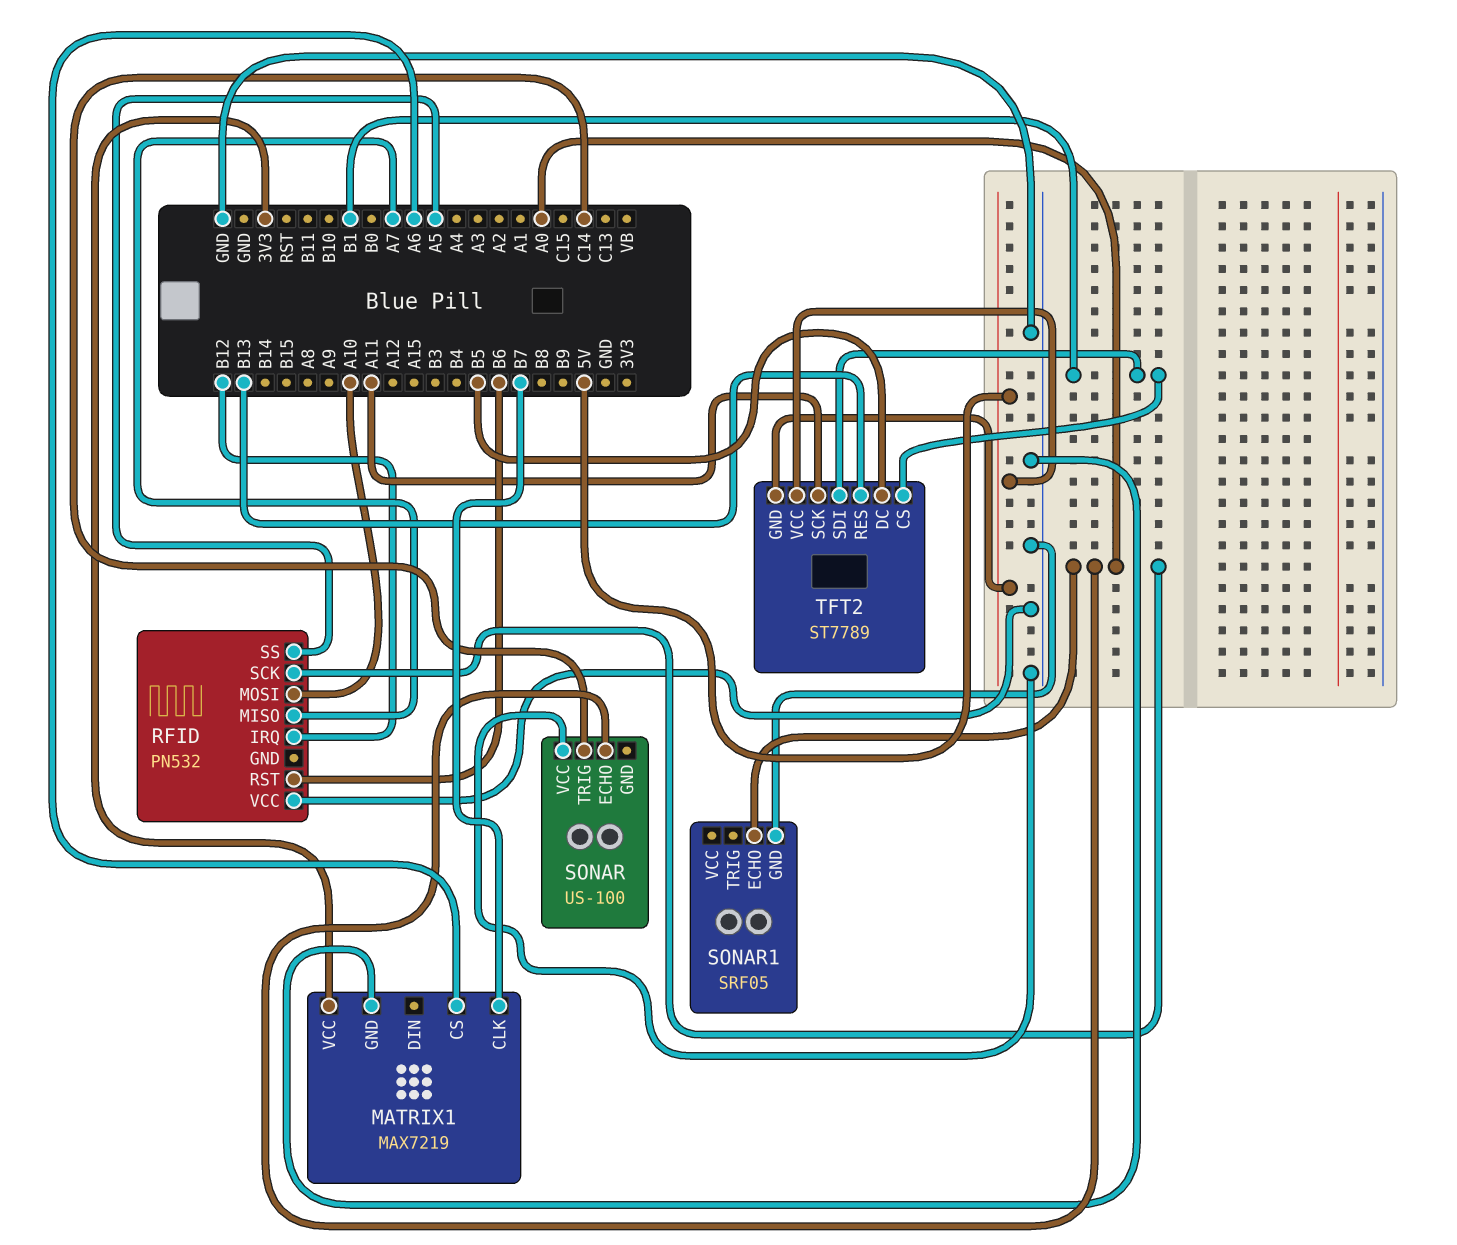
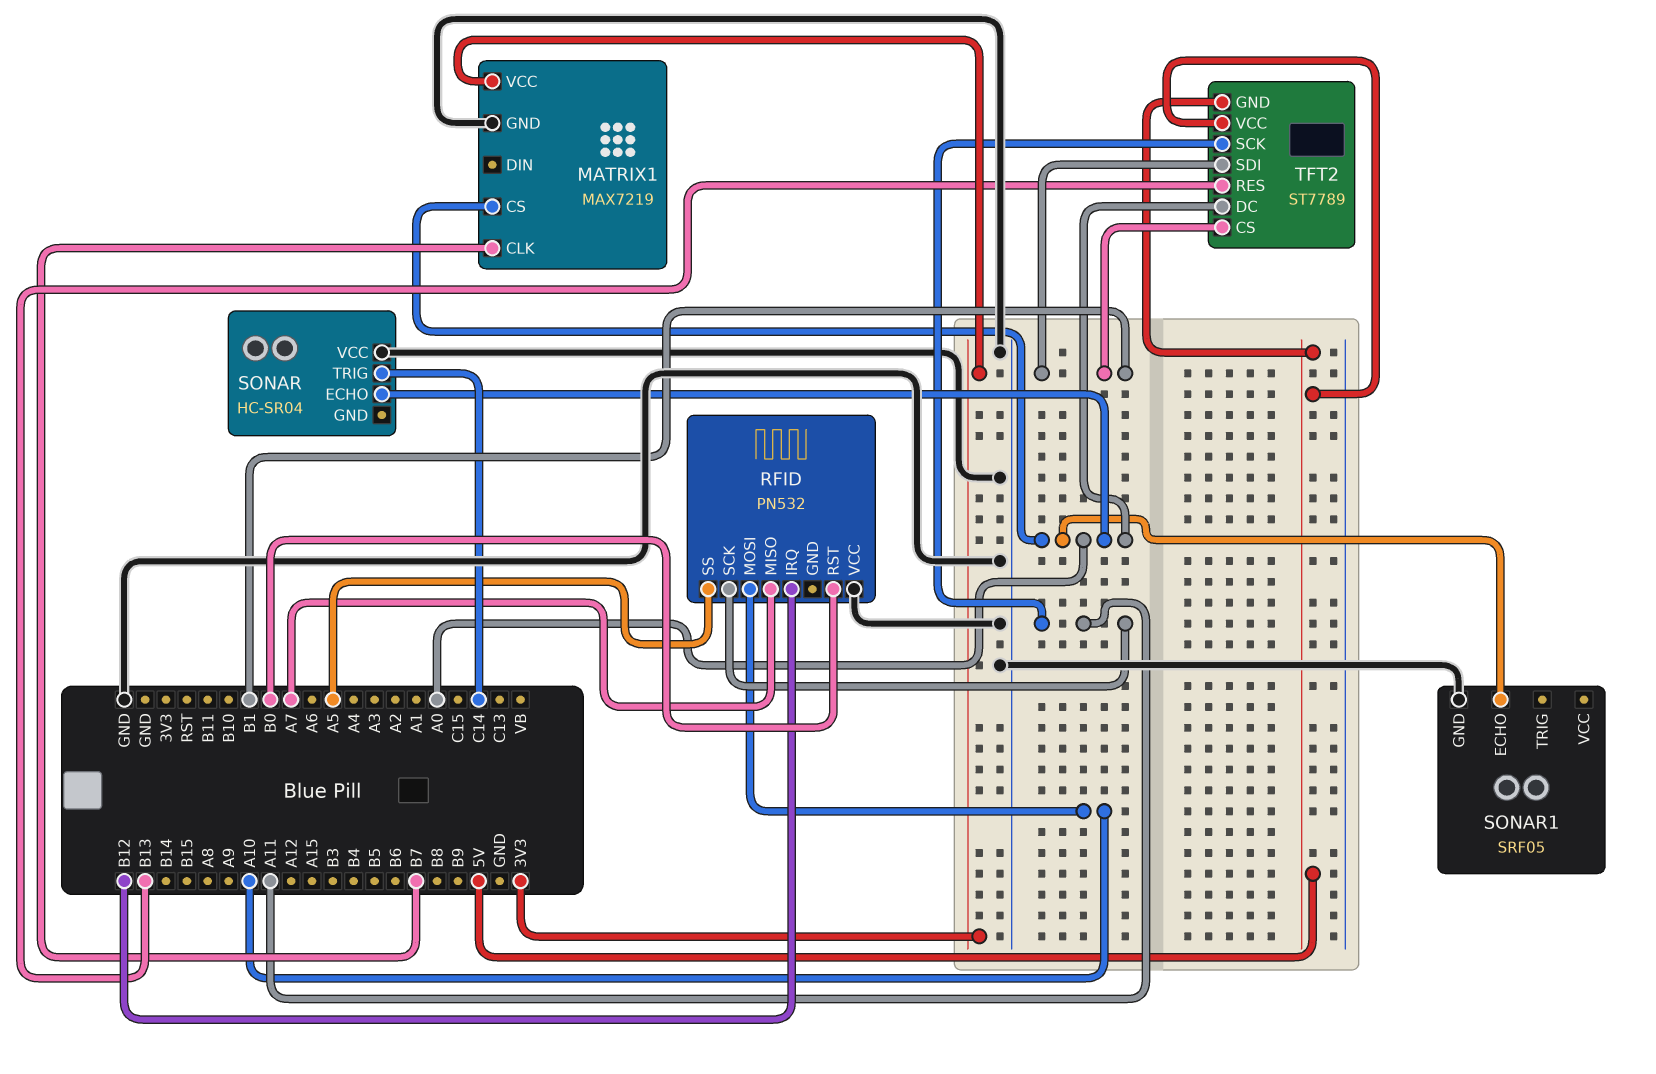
MATRIX1 pin CS: A6 -> A0
RFID pin RST: B6 -> B0
RFID pin SCK: A0 -> A11
SONAR: US-100 -> HC-SR04
TFT2 pin DC: B5 -> A0

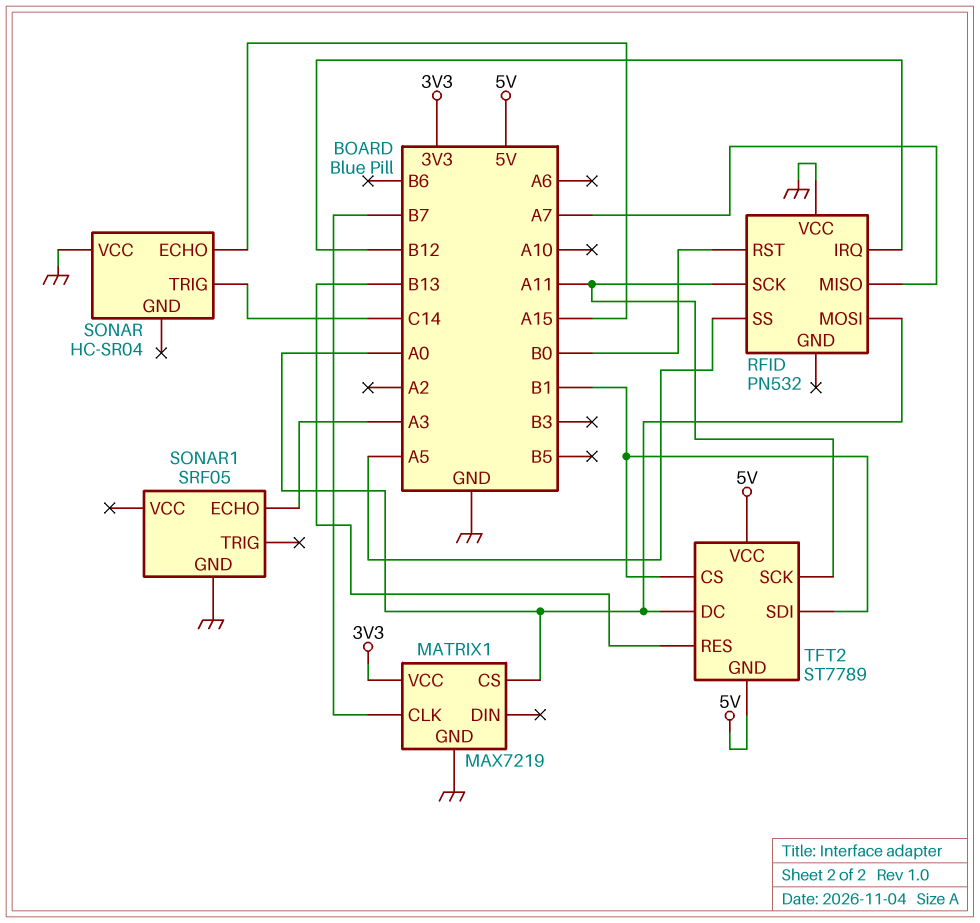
RFID pin MOSI: A10 -> A0
SONAR pin ECHO: A0 -> A15
SONAR1 pin ECHO: A0 -> A3

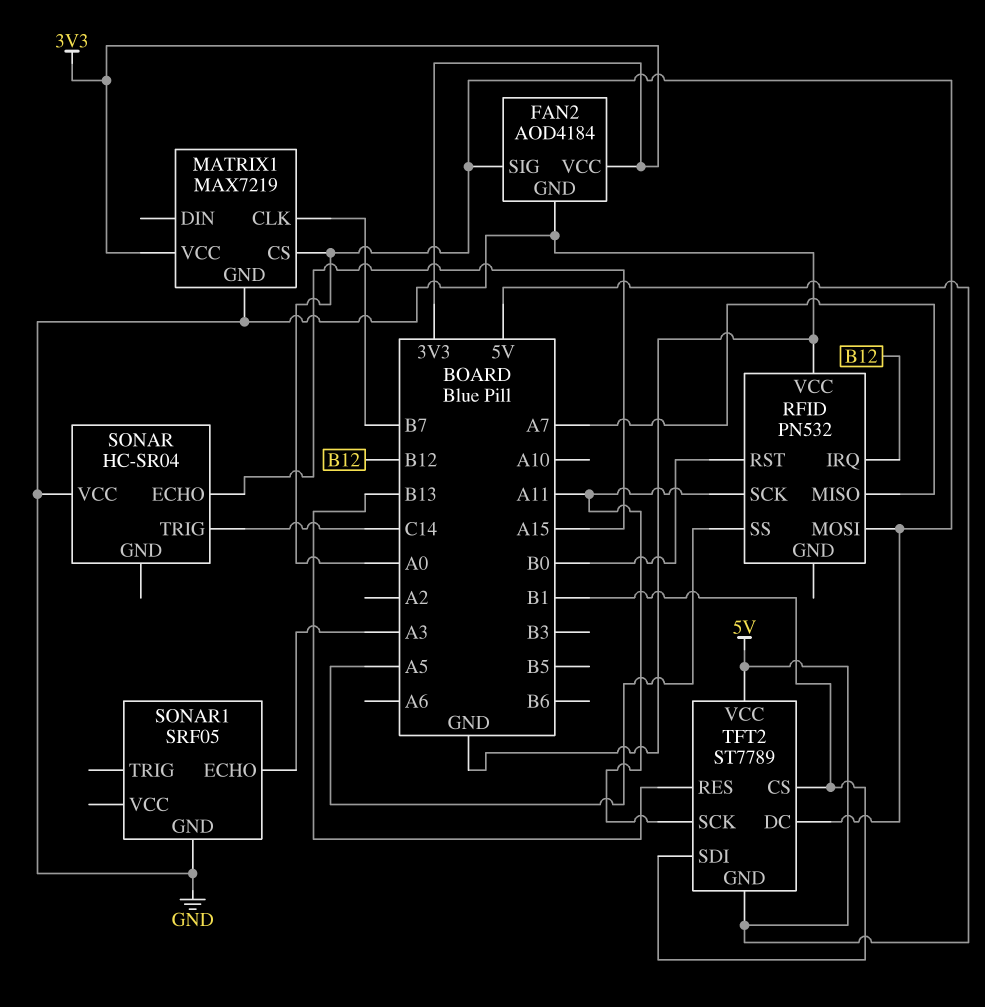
FAN2: none -> AOD4184
FAN2 pin GND: none -> GND
FAN2 pin SIG: none -> A0
FAN2 pin VCC: none -> 3V3

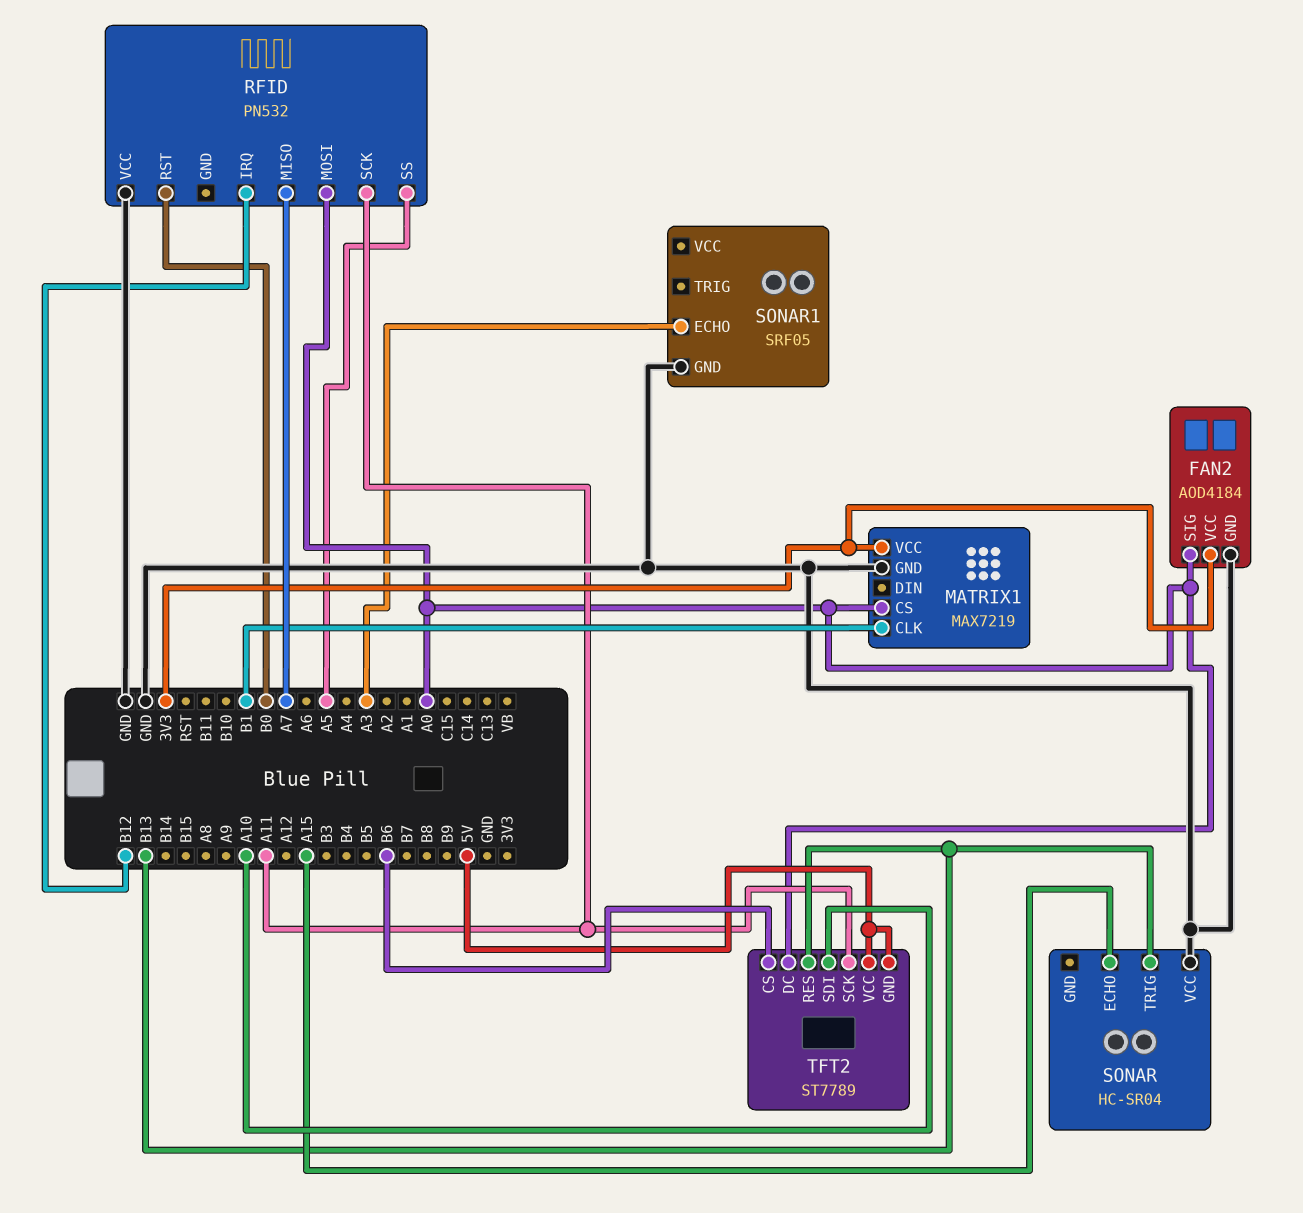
MATRIX1 pin CLK: B7 -> B1
SONAR pin TRIG: C14 -> B13
TFT2 pin CS: B1 -> B6
TFT2 pin SDI: B1 -> A10

